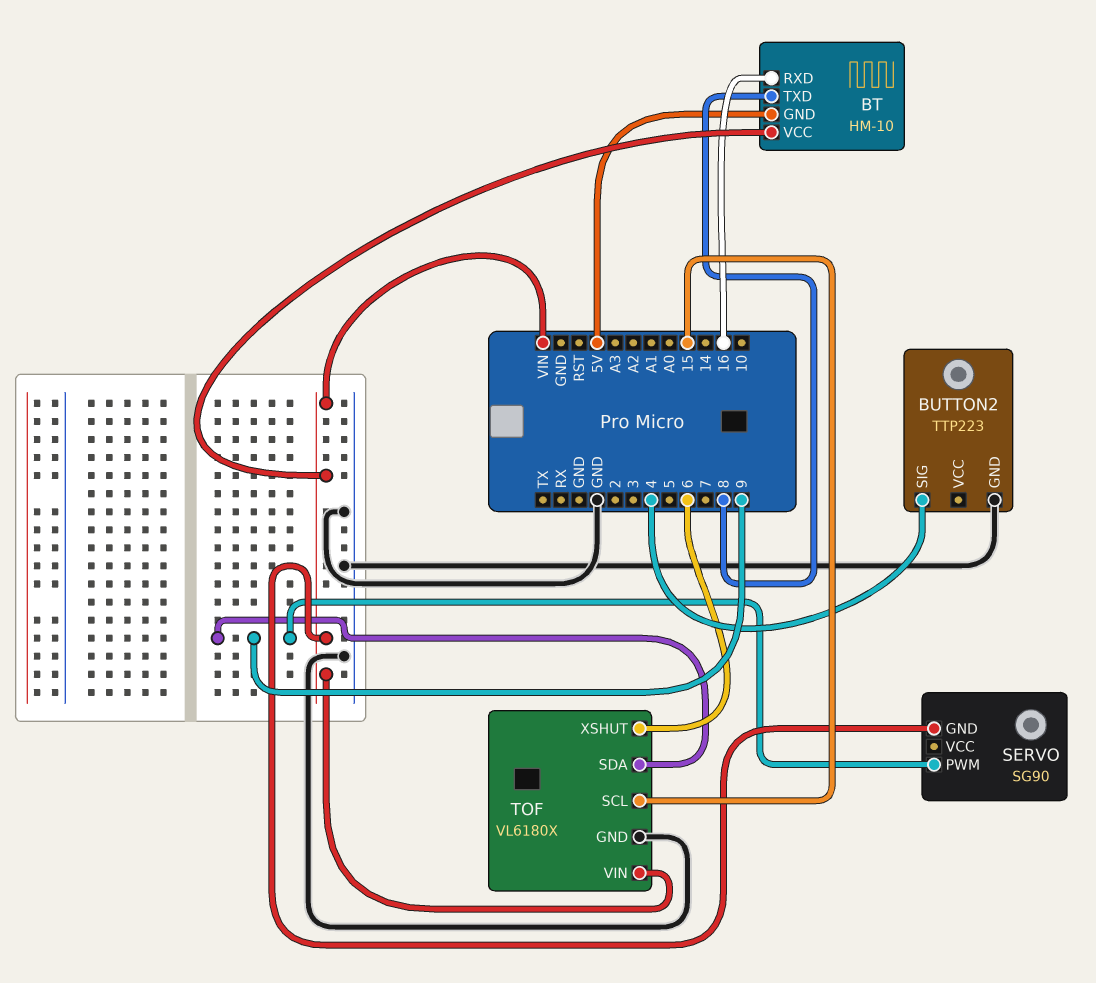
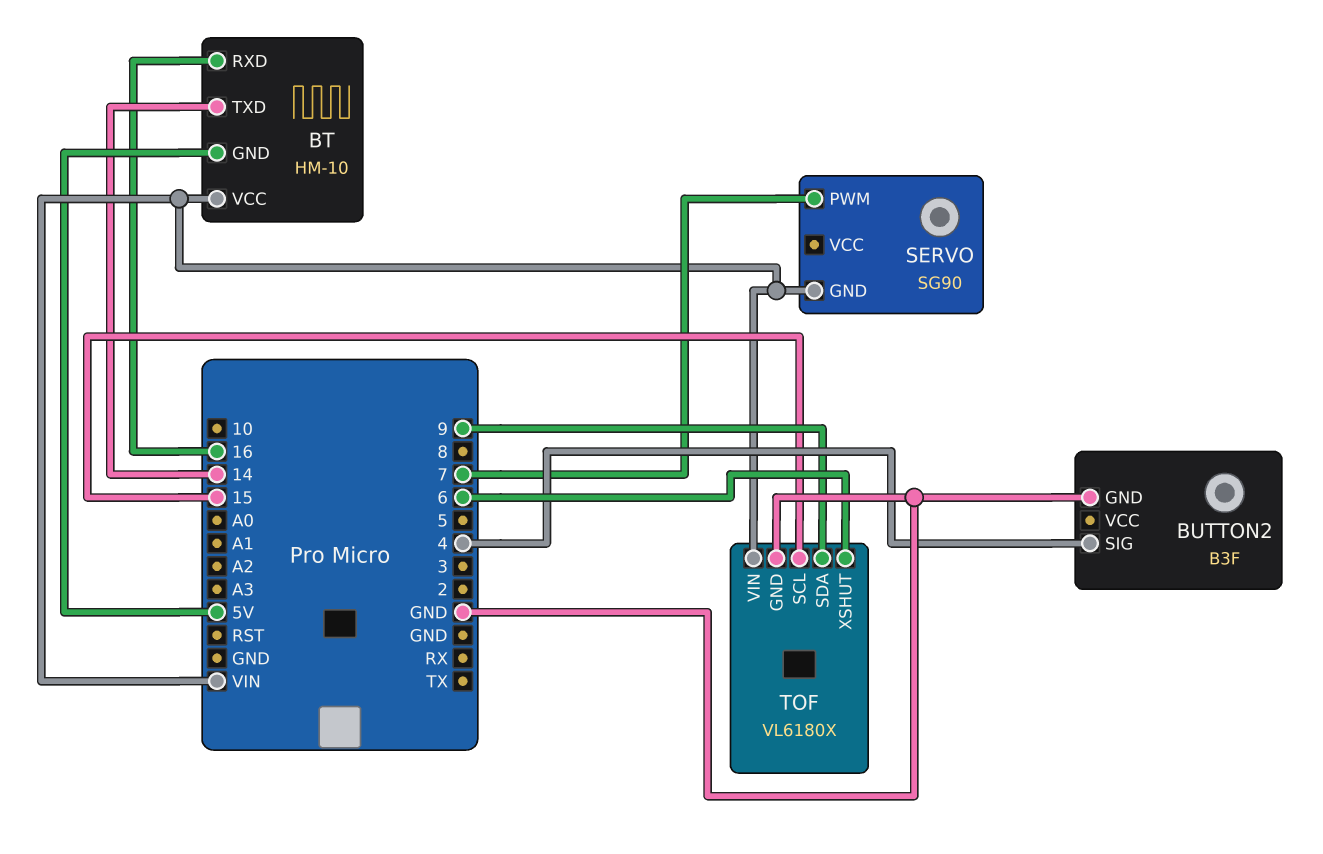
BT pin TXD: 8 -> 14
BUTTON2: TTP223 -> B3F
SERVO pin PWM: 9 -> 7

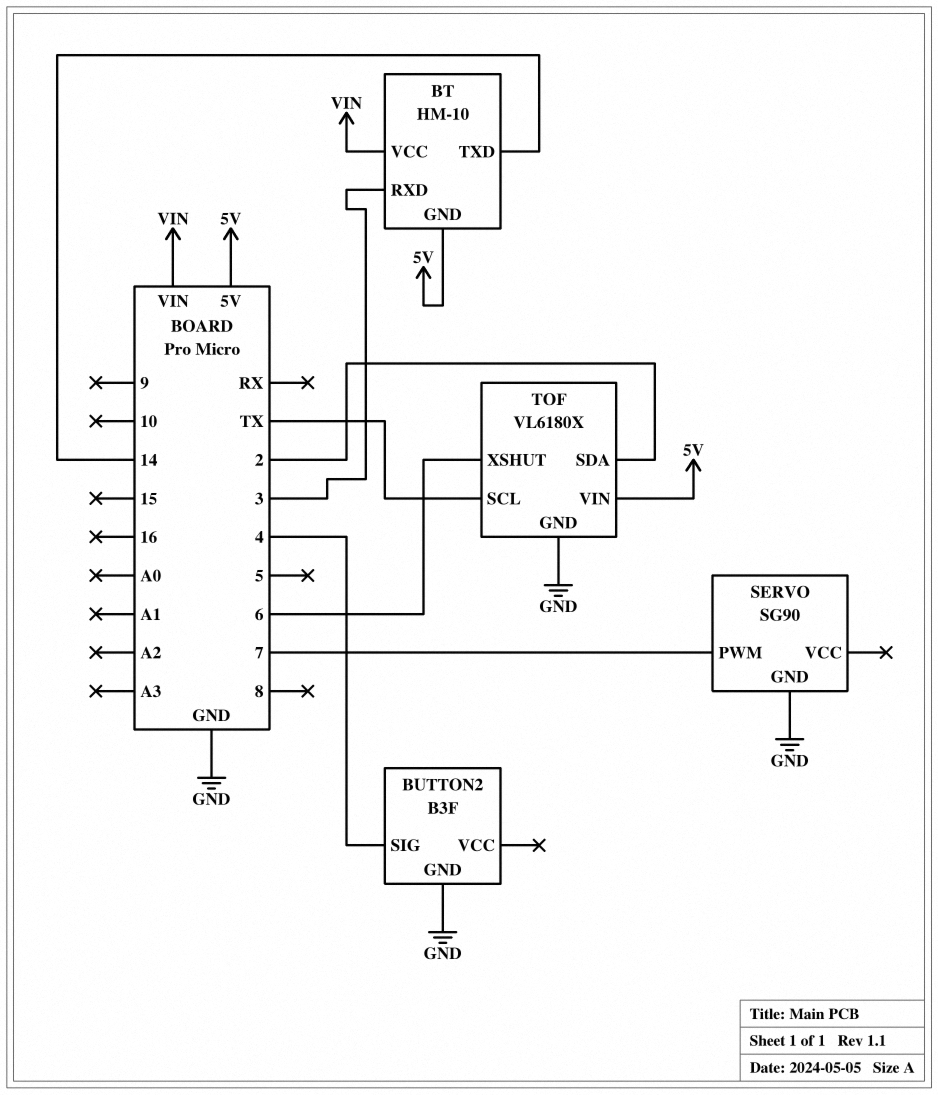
BT pin RXD: 16 -> 3
SERVO pin GND: VIN -> GND
TOF pin SCL: 15 -> TX
TOF pin SDA: 9 -> 2
TOF pin VIN: VIN -> 5V

